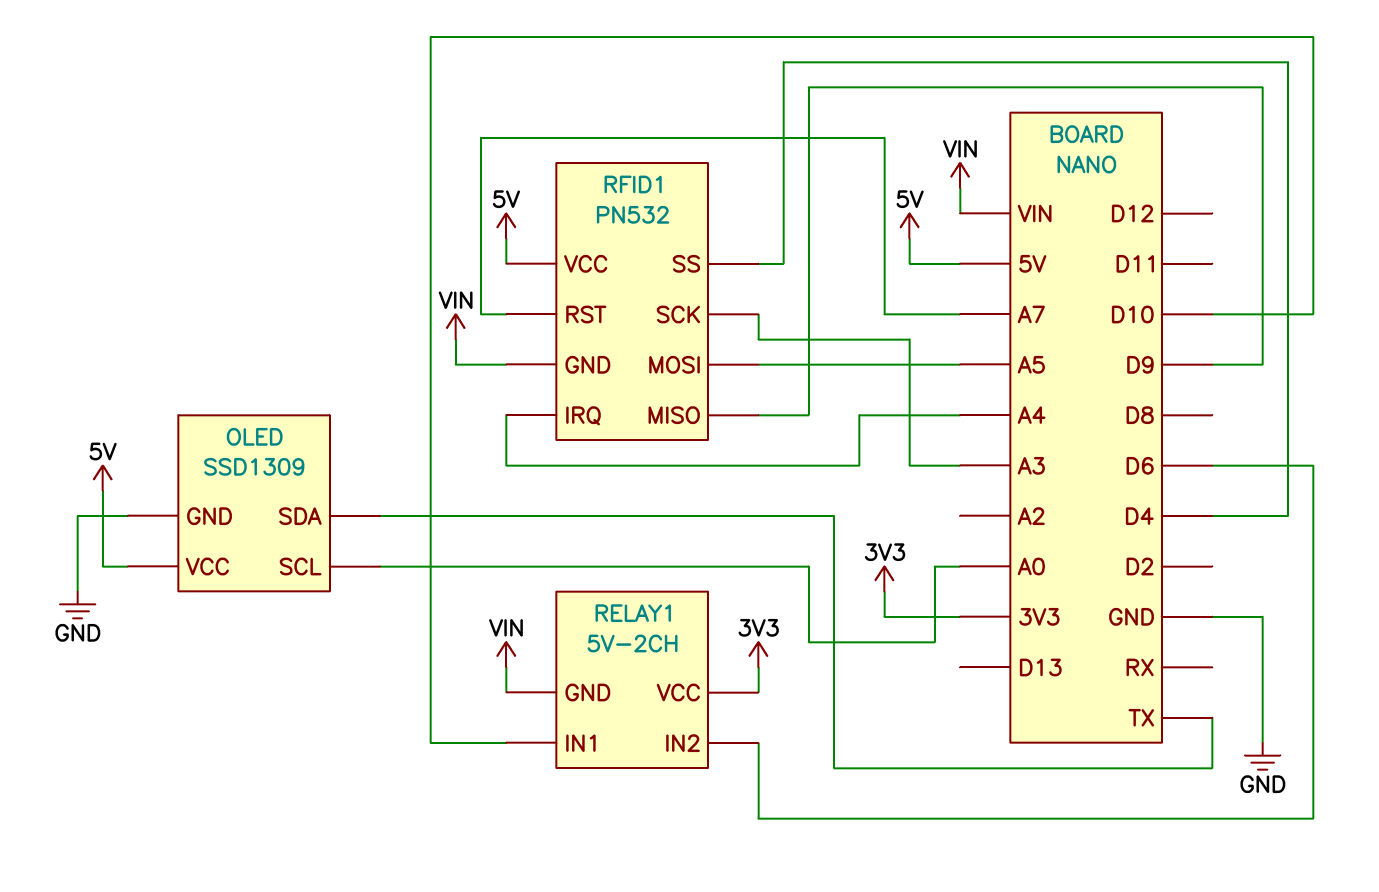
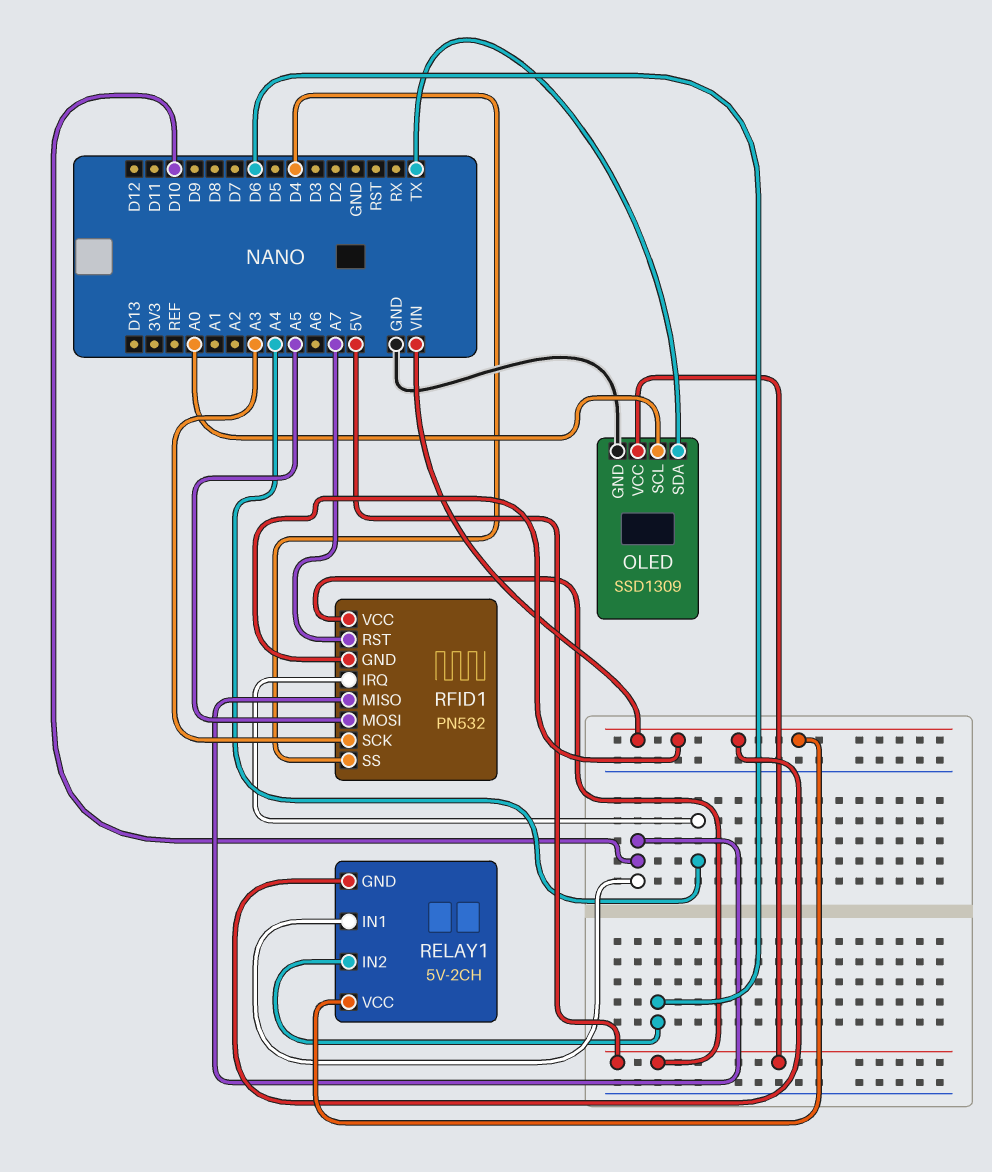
RELAY1 pin VCC: 3V3 -> VIN
RFID1 pin MISO: D9 -> D10

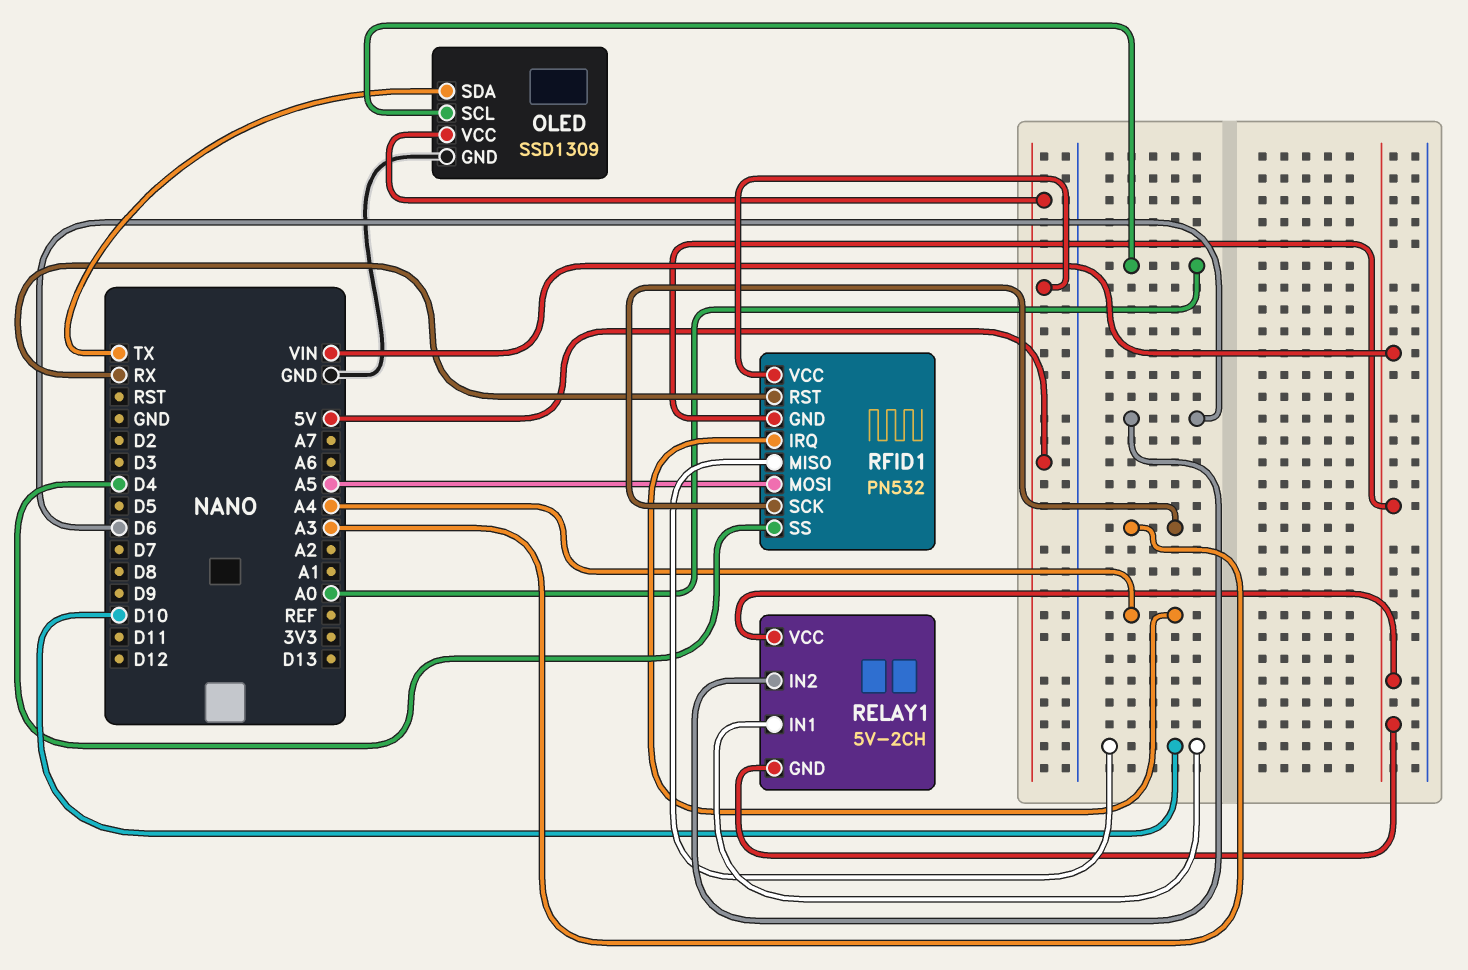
RFID1 pin RST: A7 -> RX

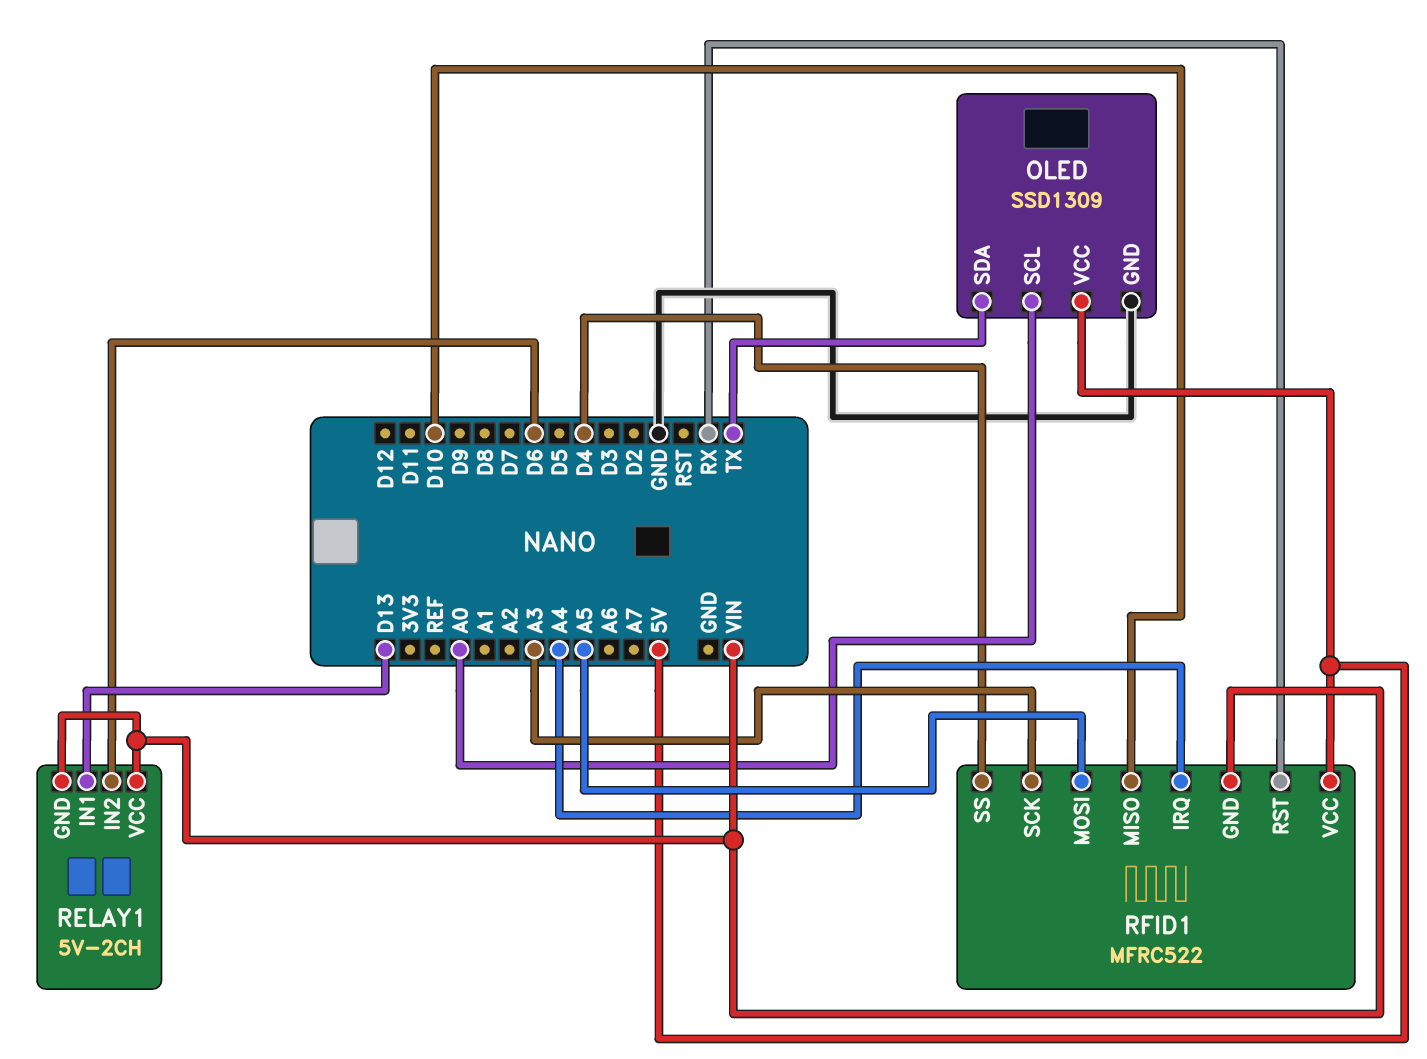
RELAY1 pin IN1: D10 -> D13
RFID1: PN532 -> MFRC522

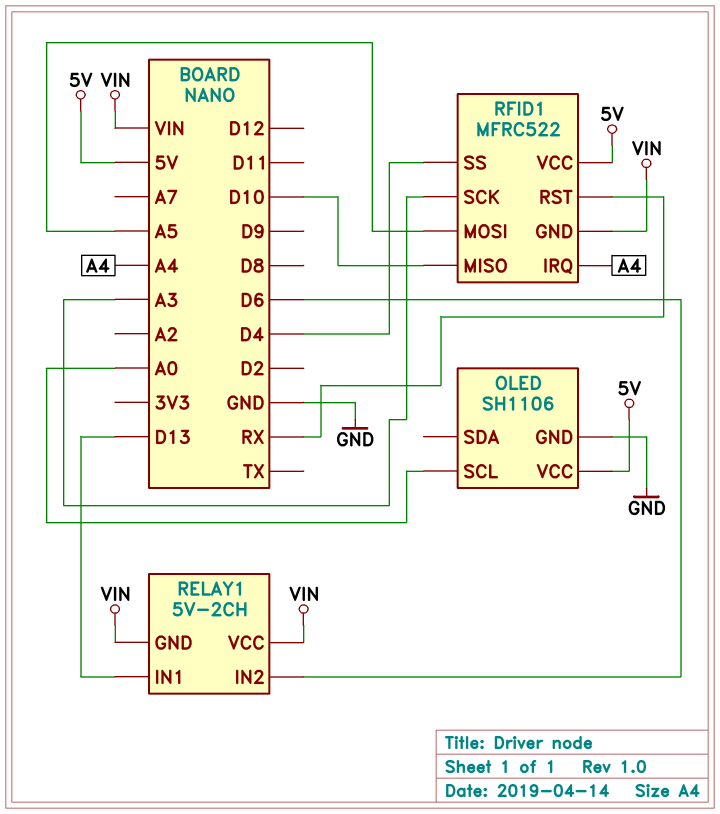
OLED: SSD1309 -> SH1106
OLED pin SDA: TX -> none

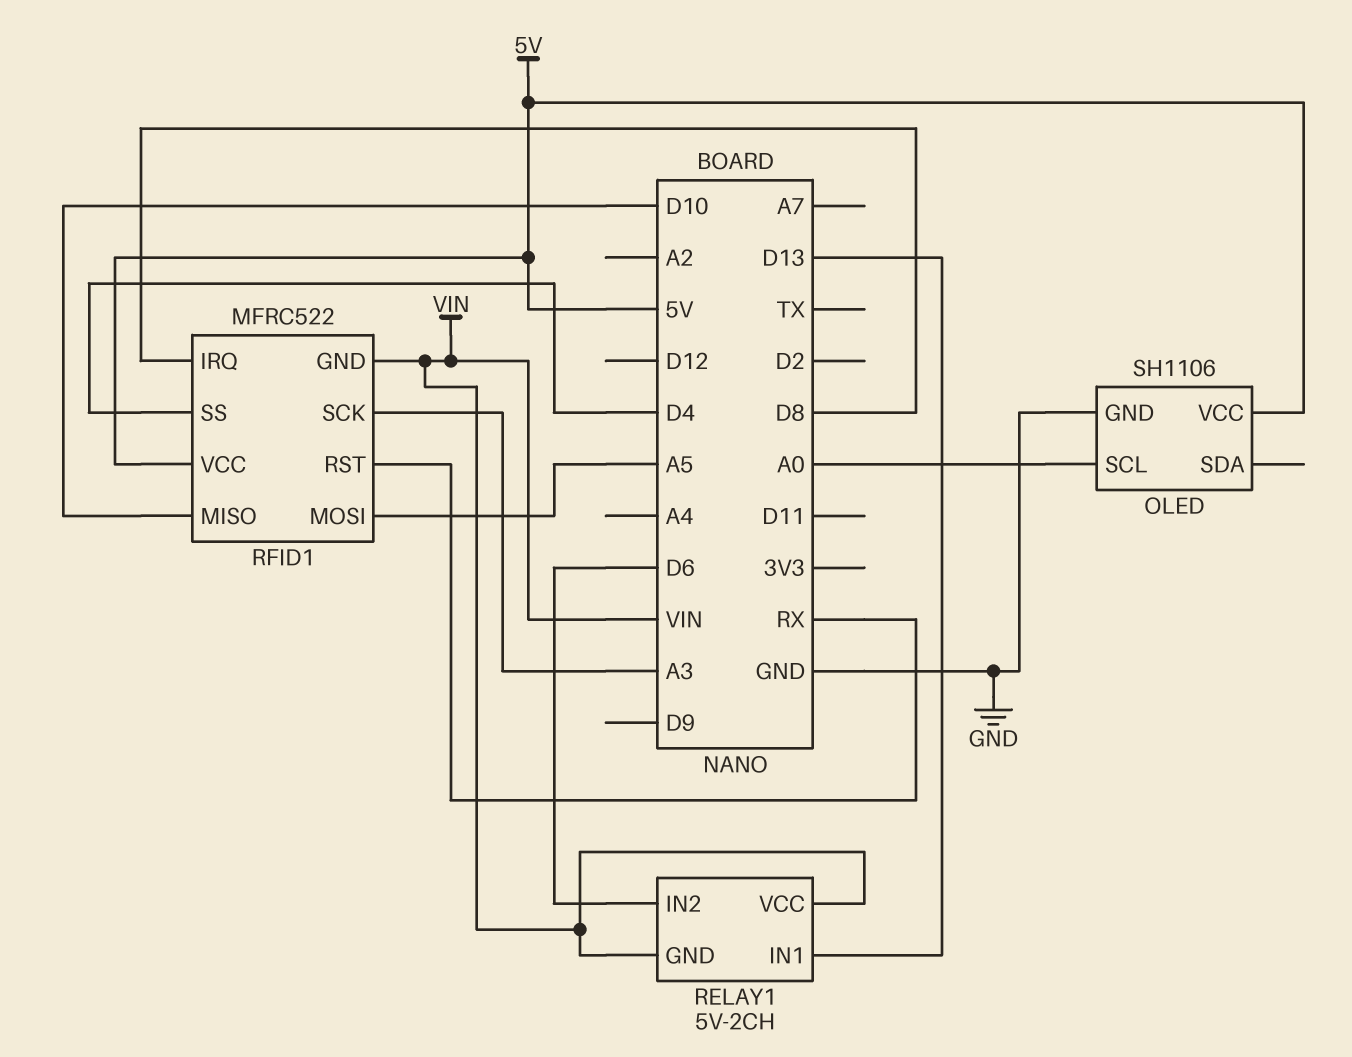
RFID1 pin IRQ: A4 -> D8

